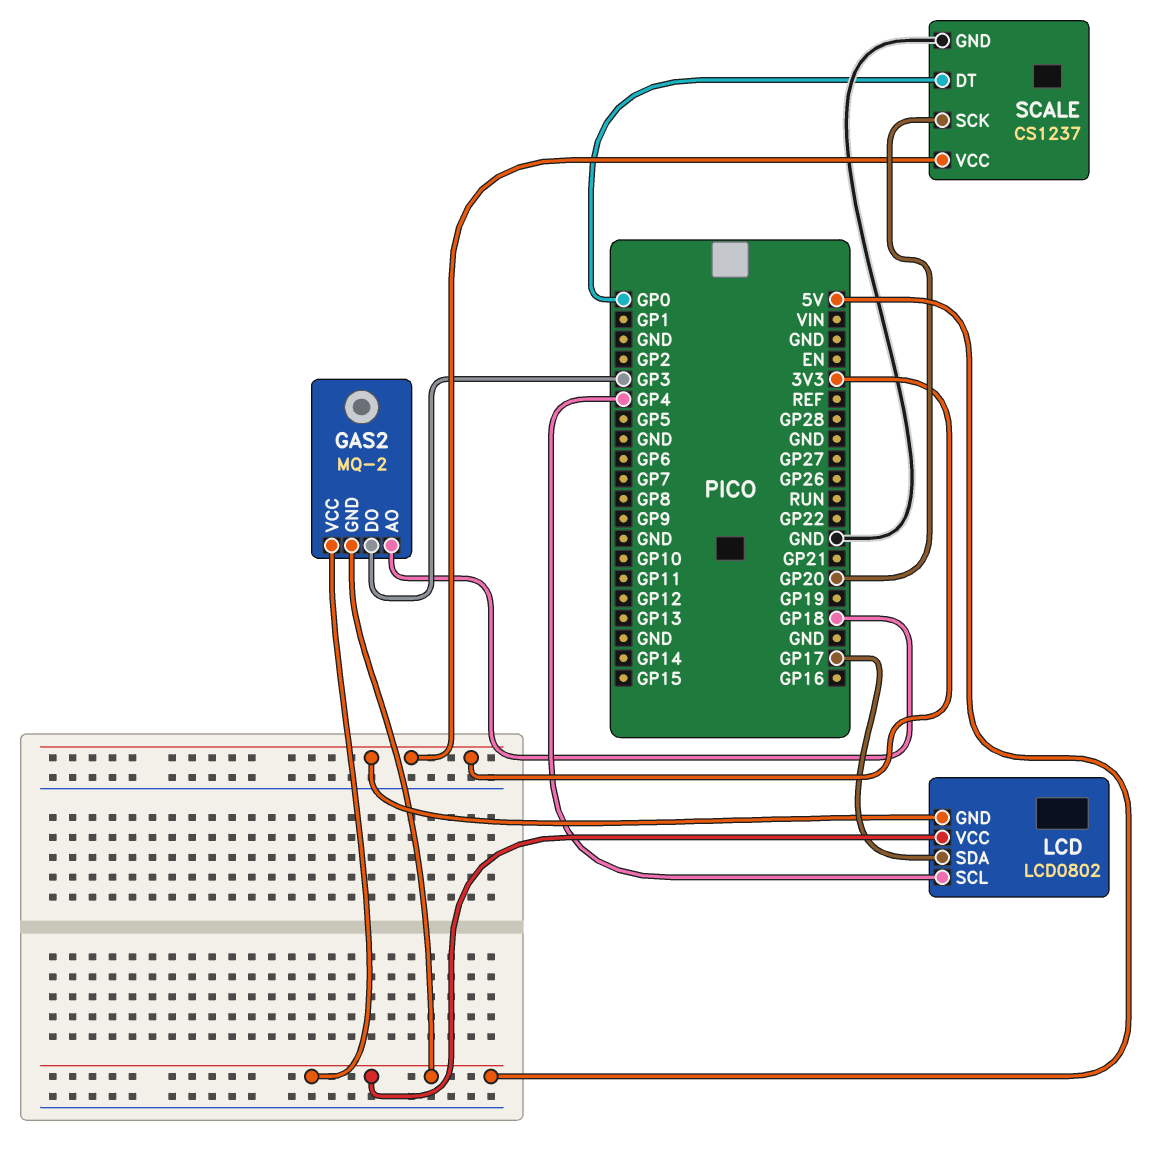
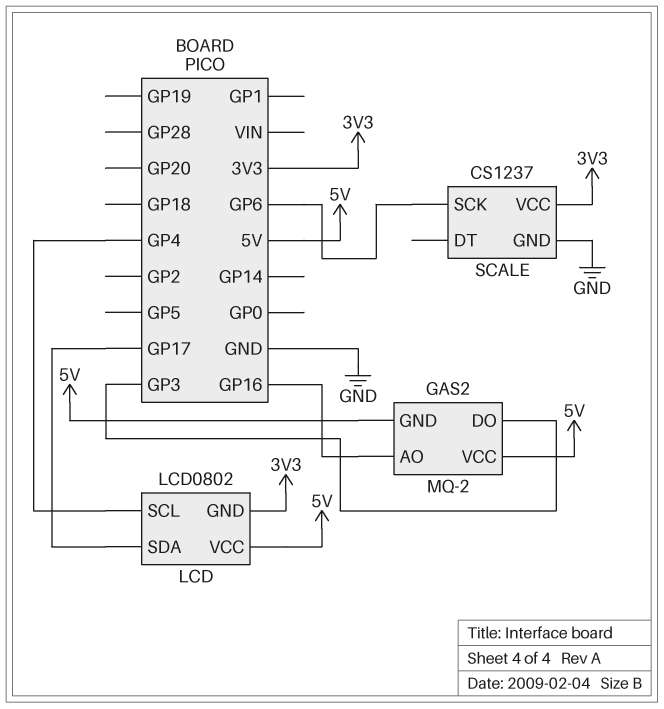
GAS2 pin AO: GP18 -> GP16
SCALE pin DT: GP0 -> none
SCALE pin SCK: GP20 -> GP6

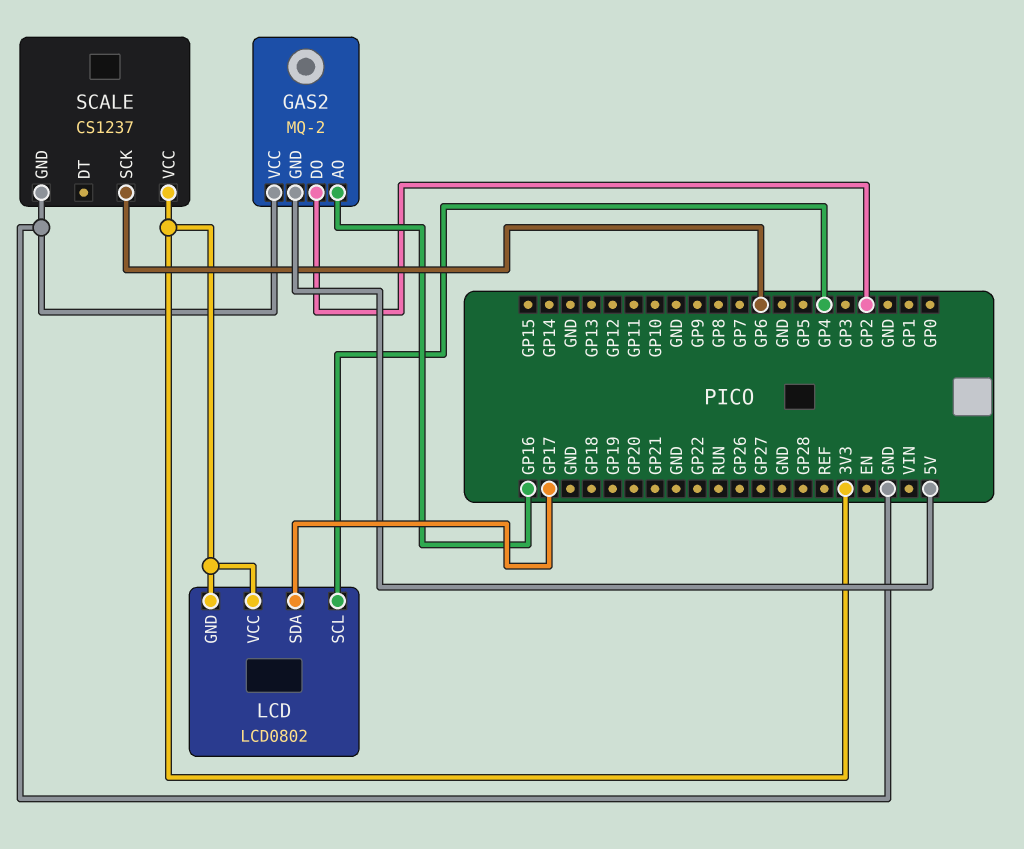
GAS2 pin DO: GP3 -> GP2
GAS2 pin VCC: 5V -> GND
LCD pin VCC: 5V -> 3V3

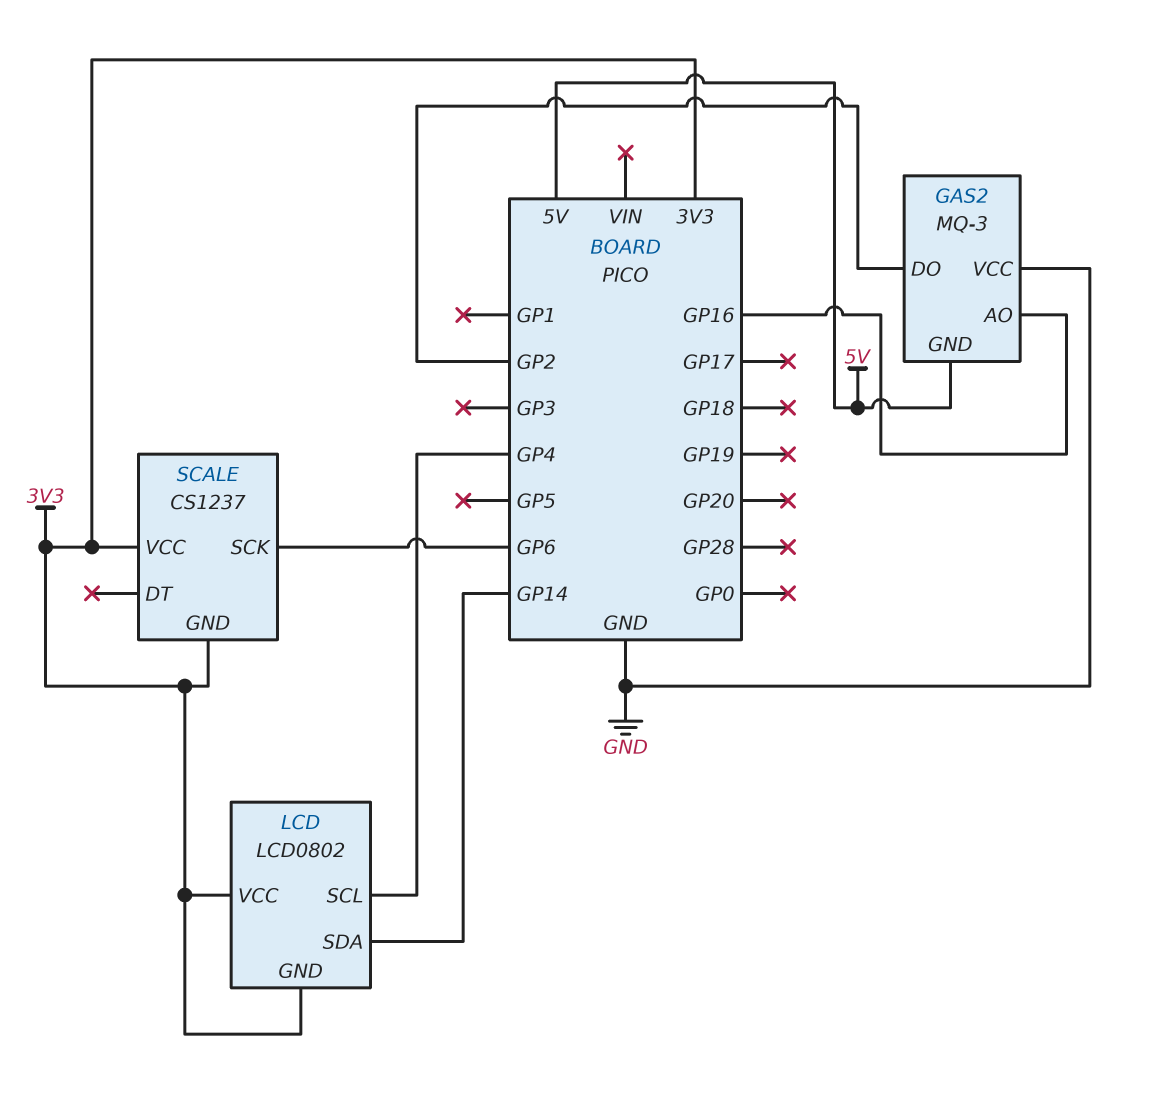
GAS2: MQ-2 -> MQ-3
LCD pin SDA: GP17 -> GP14
SCALE pin GND: GND -> 3V3

